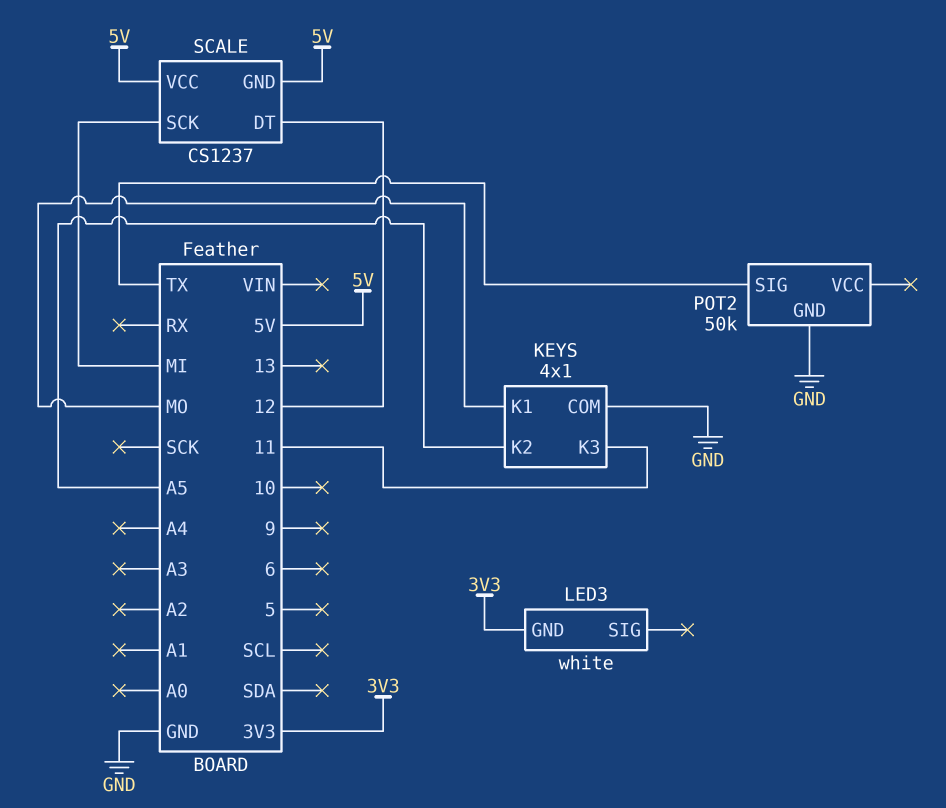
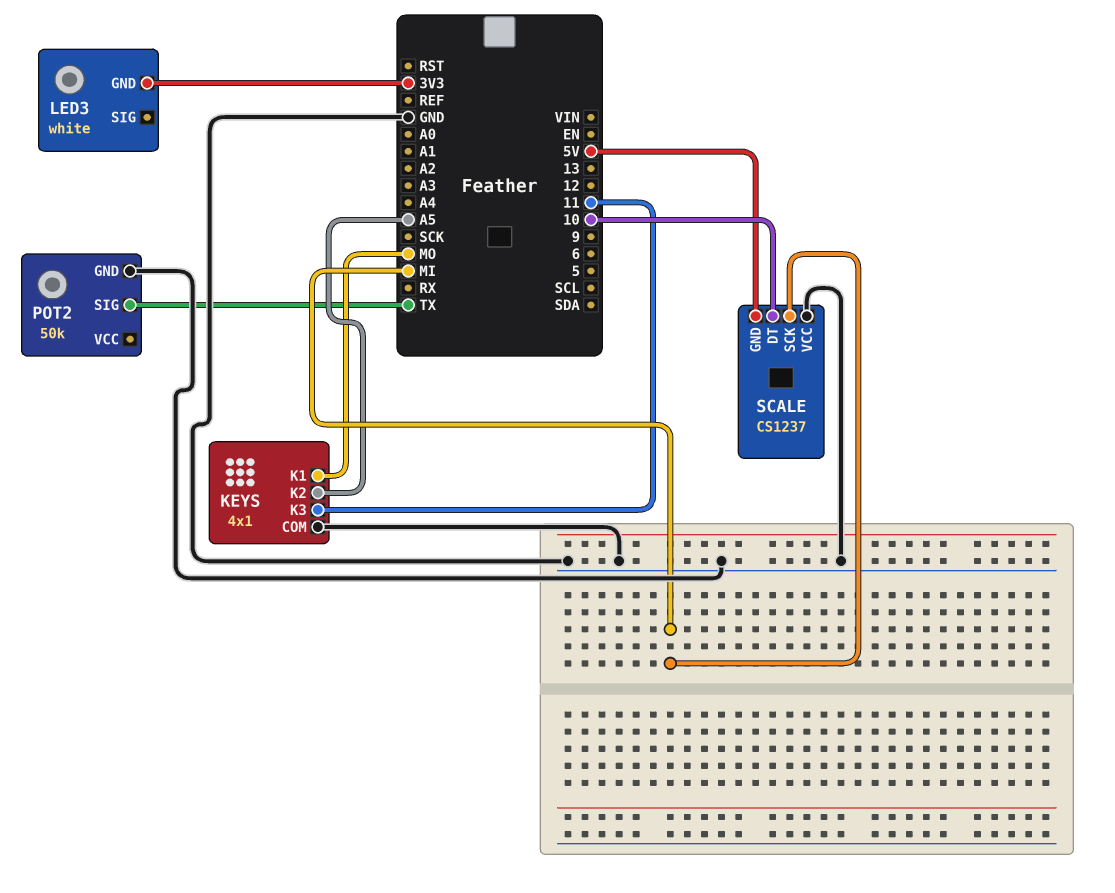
SCALE pin DT: 12 -> 10
SCALE pin VCC: 5V -> GND

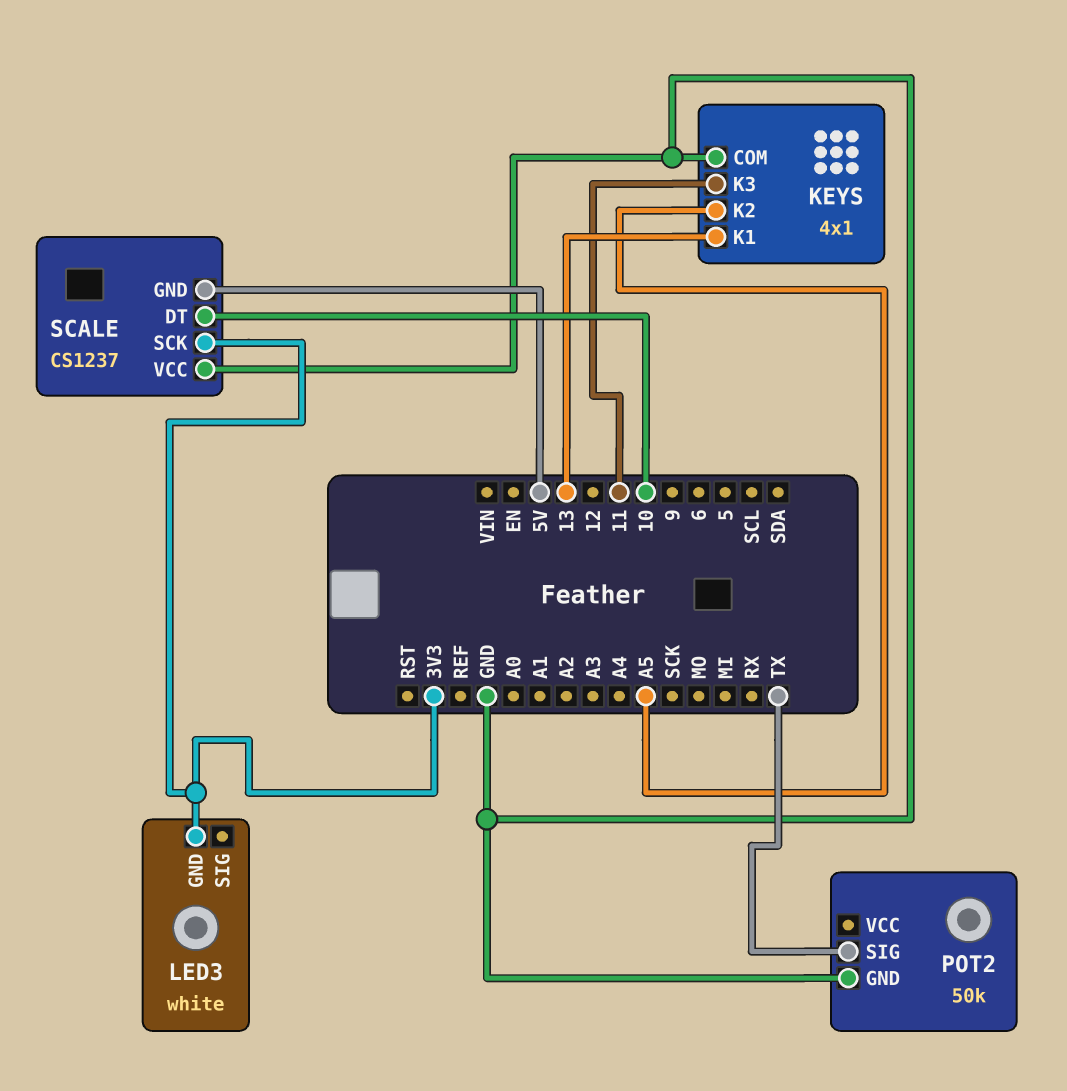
KEYS pin K1: MO -> 13
SCALE pin SCK: MI -> 3V3

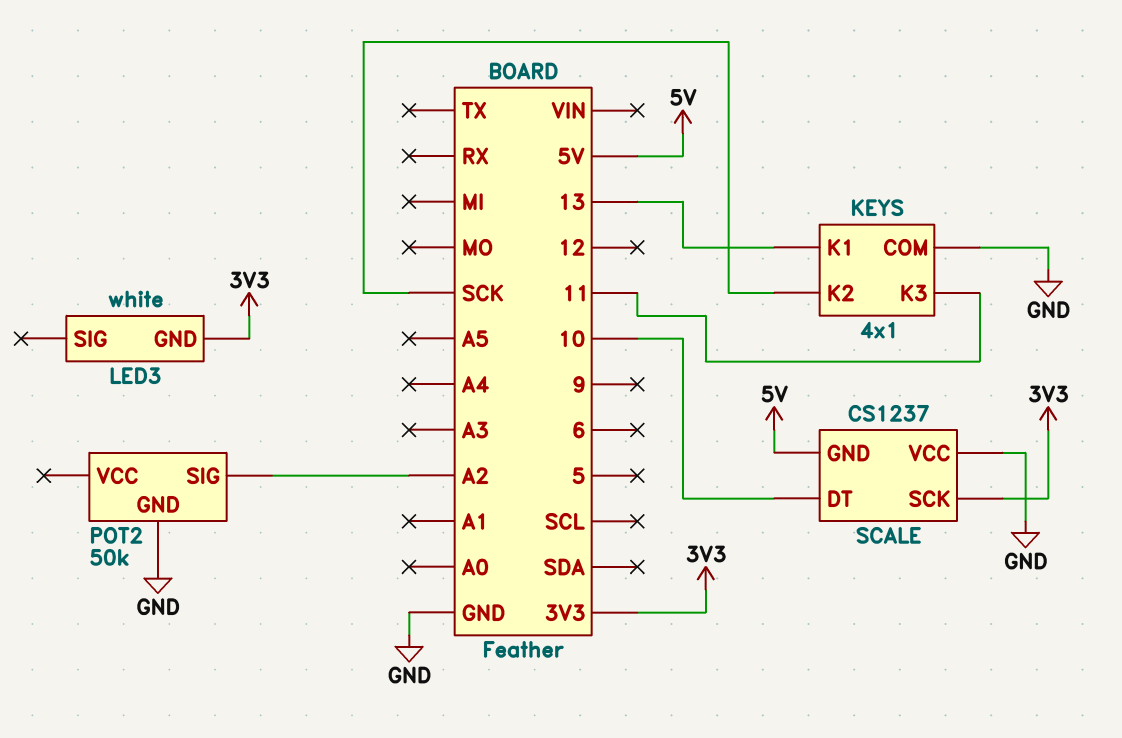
KEYS pin K2: A5 -> SCK
POT2 pin SIG: TX -> A2

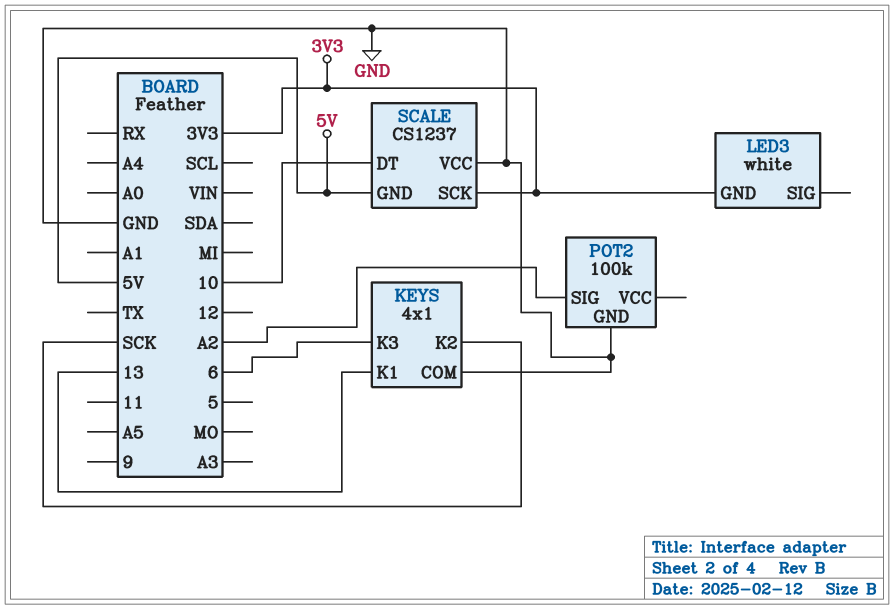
KEYS pin K3: 11 -> 6
POT2: 50k -> 100k

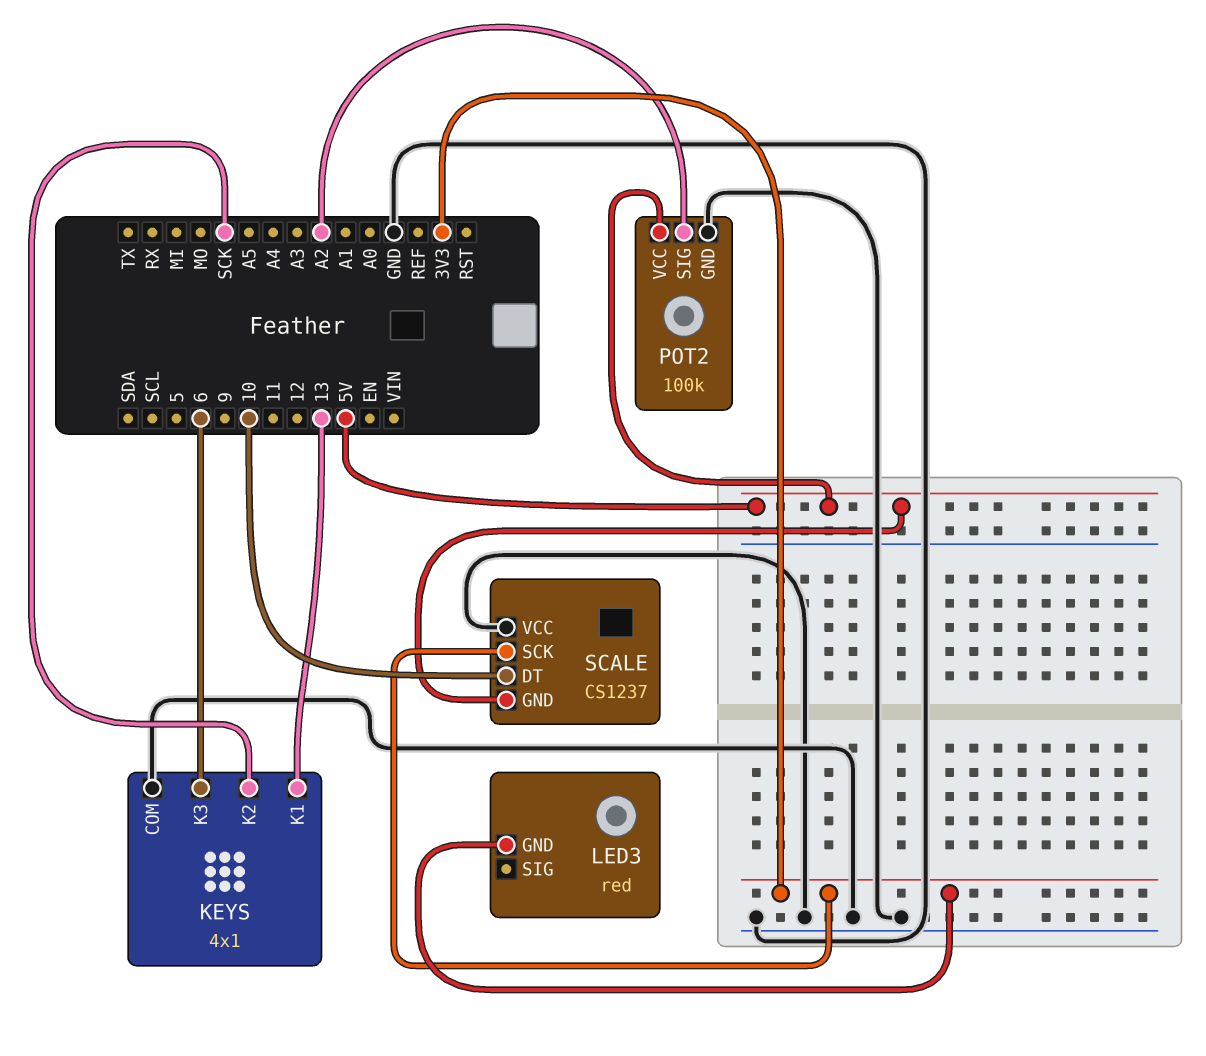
LED3: white -> red
POT2 pin VCC: none -> 5V

